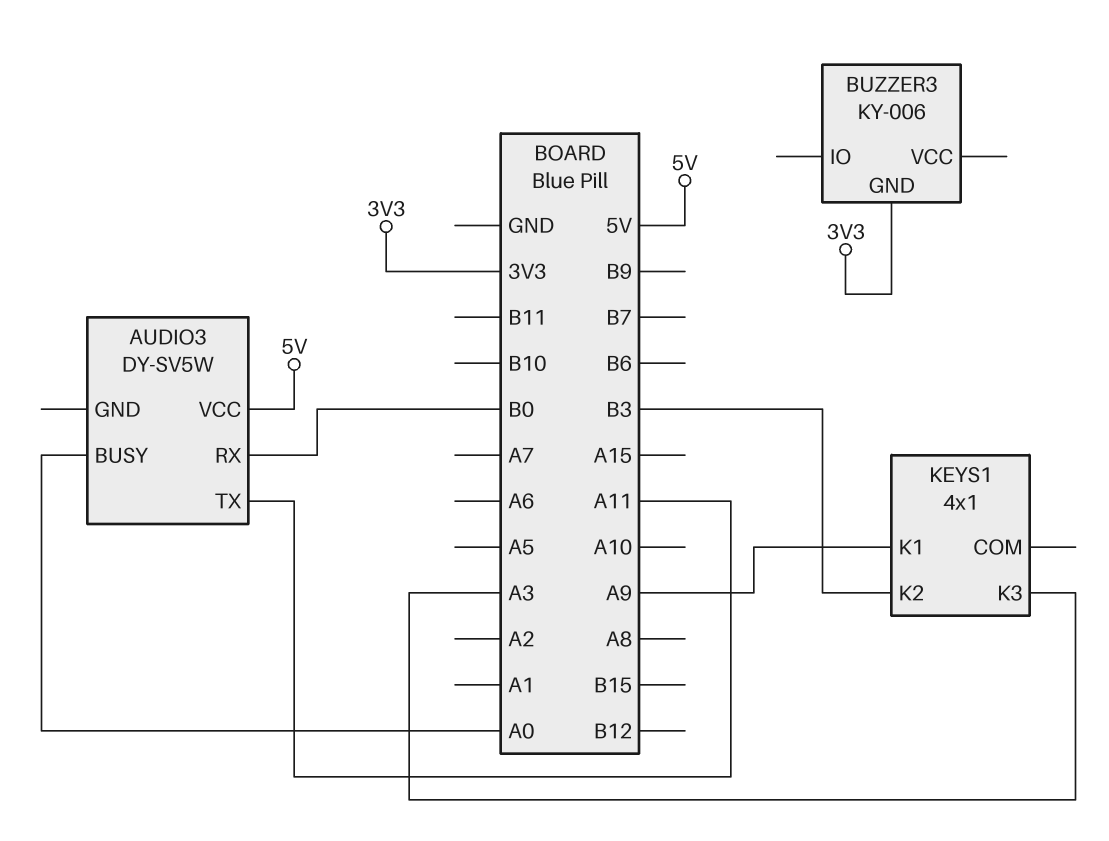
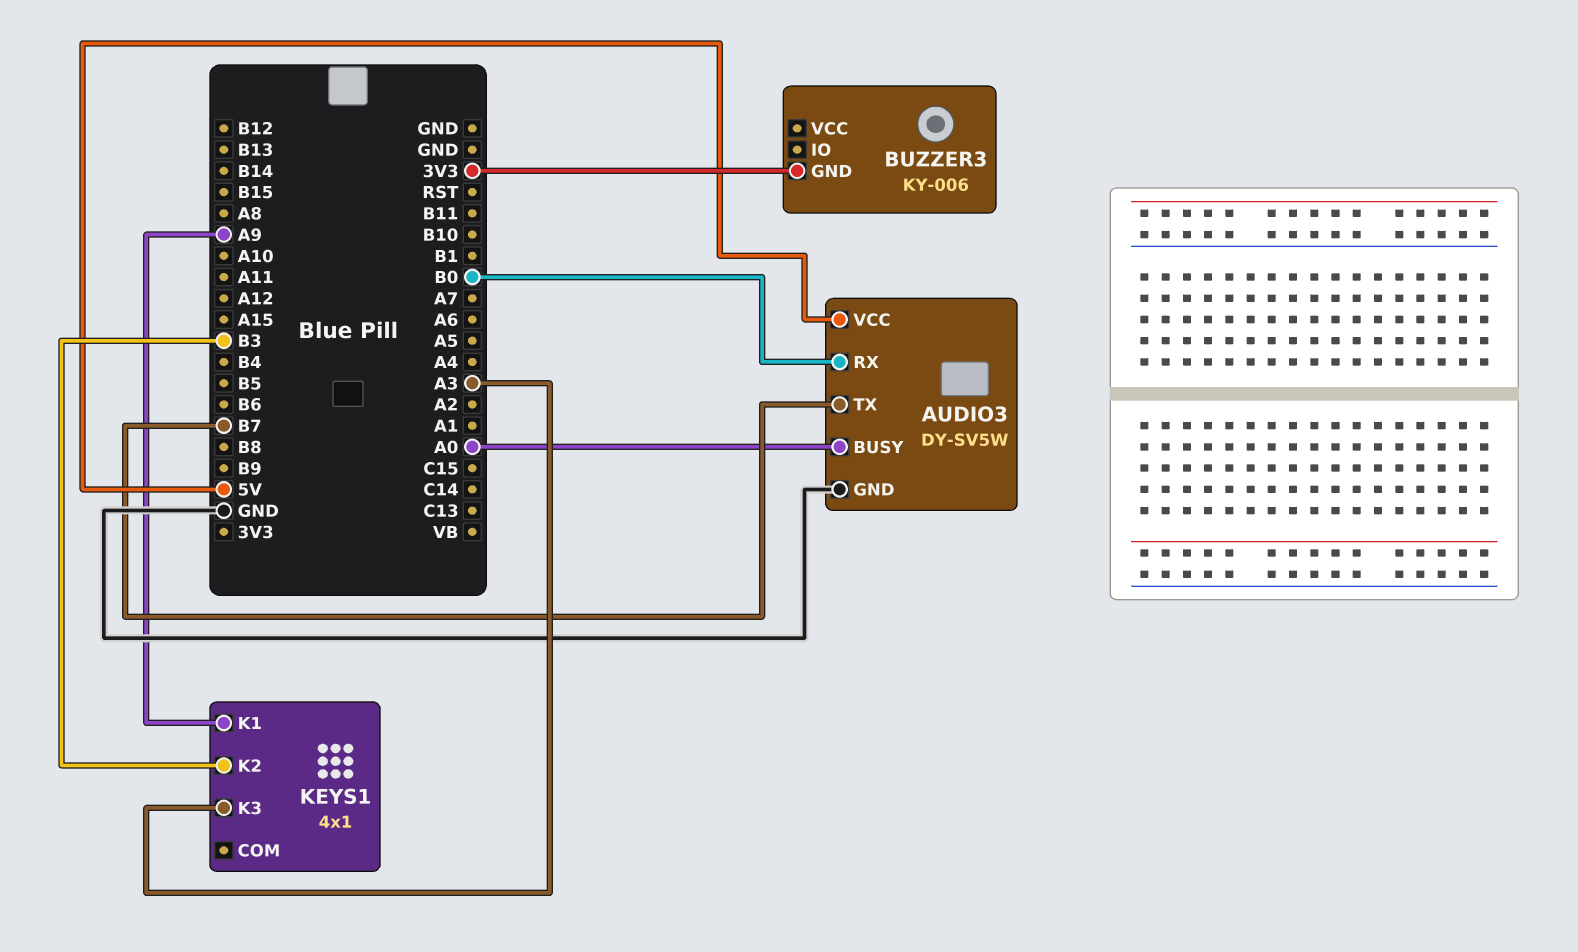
AUDIO3 pin GND: none -> GND
AUDIO3 pin TX: A11 -> B7

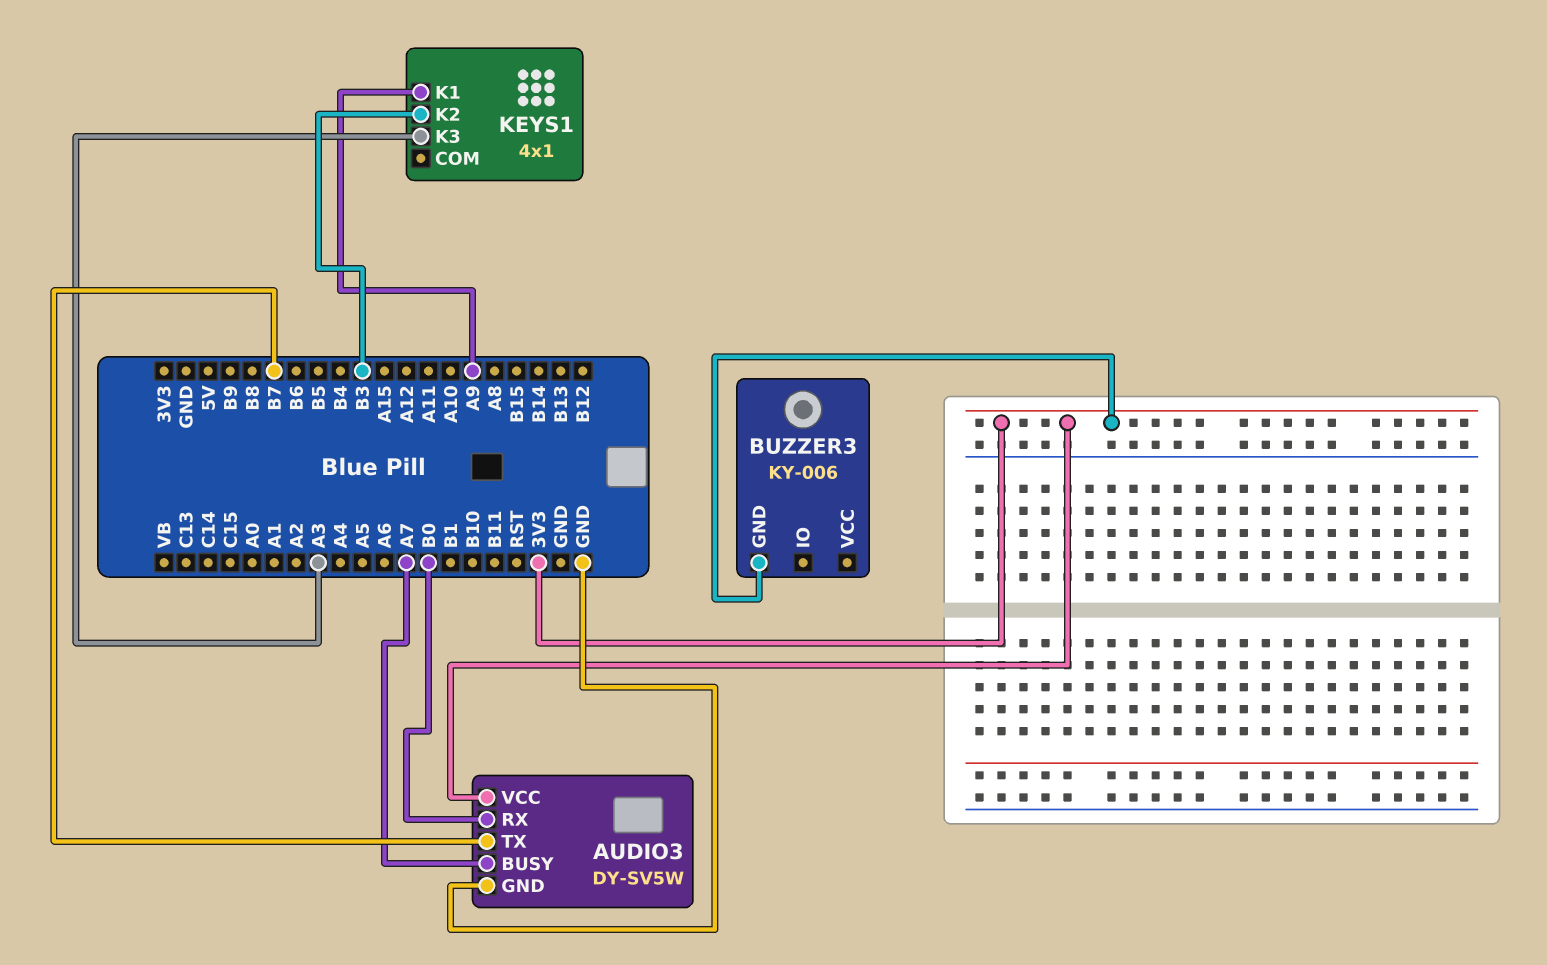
AUDIO3 pin BUSY: A0 -> A7
AUDIO3 pin VCC: 5V -> 3V3

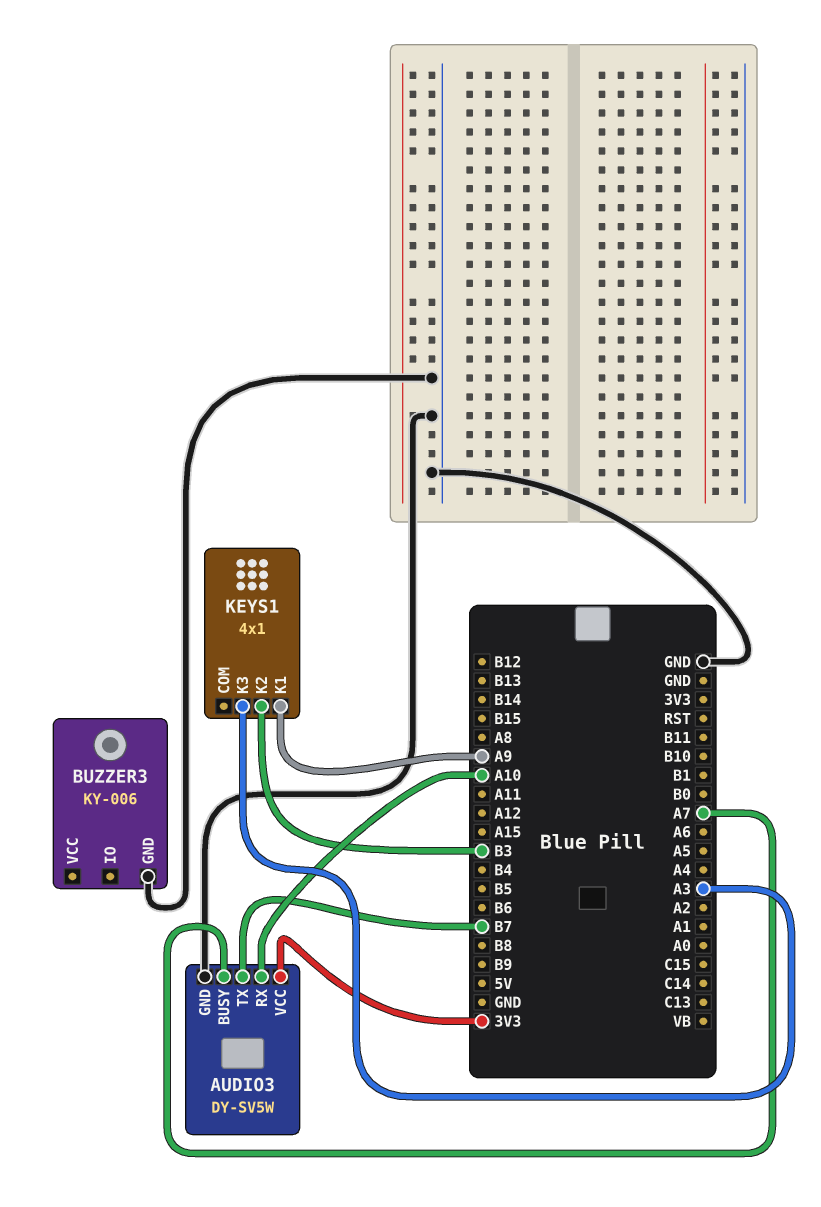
AUDIO3 pin RX: B0 -> A10
BUZZER3 pin GND: 3V3 -> GND

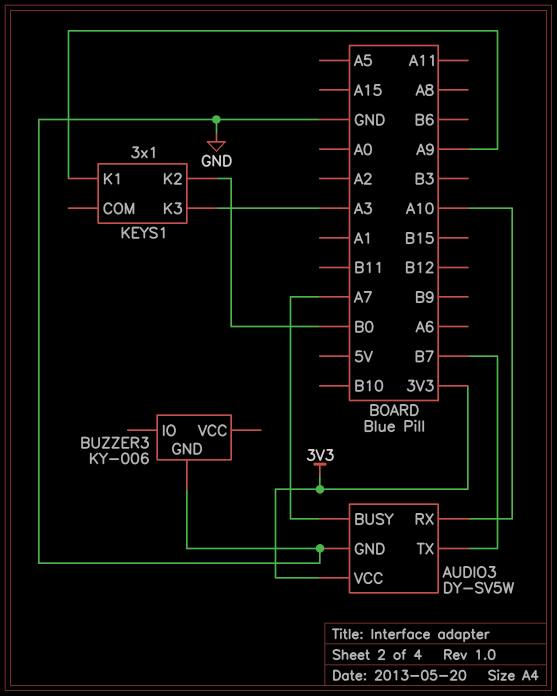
KEYS1: 4x1 -> 3x1
KEYS1 pin K2: B3 -> B0

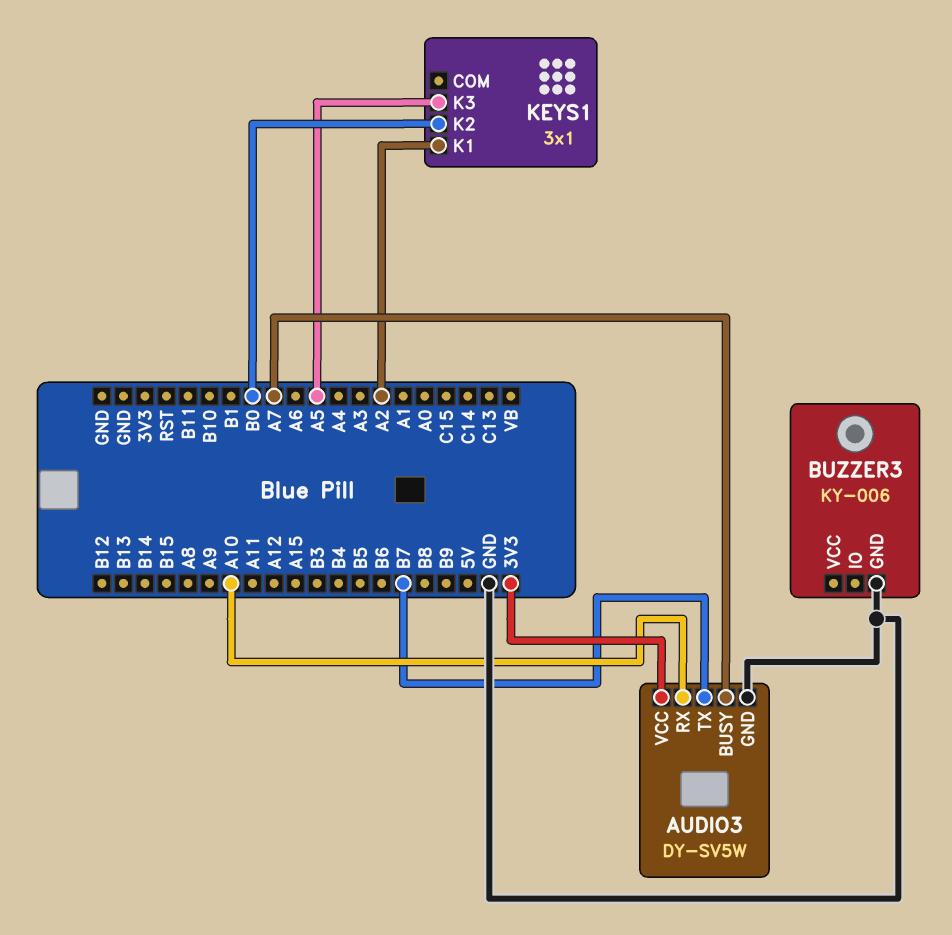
KEYS1 pin K1: A9 -> A2
KEYS1 pin K3: A3 -> A5

